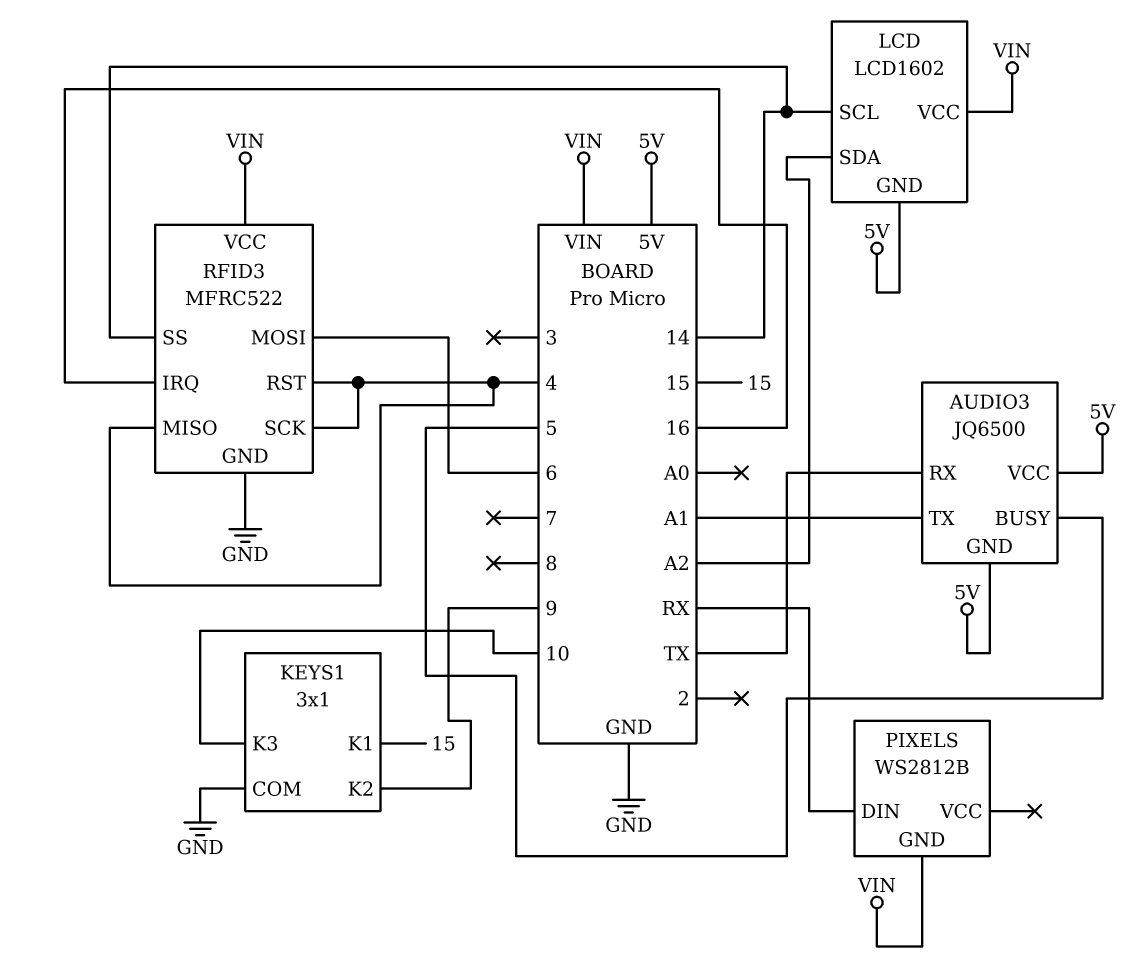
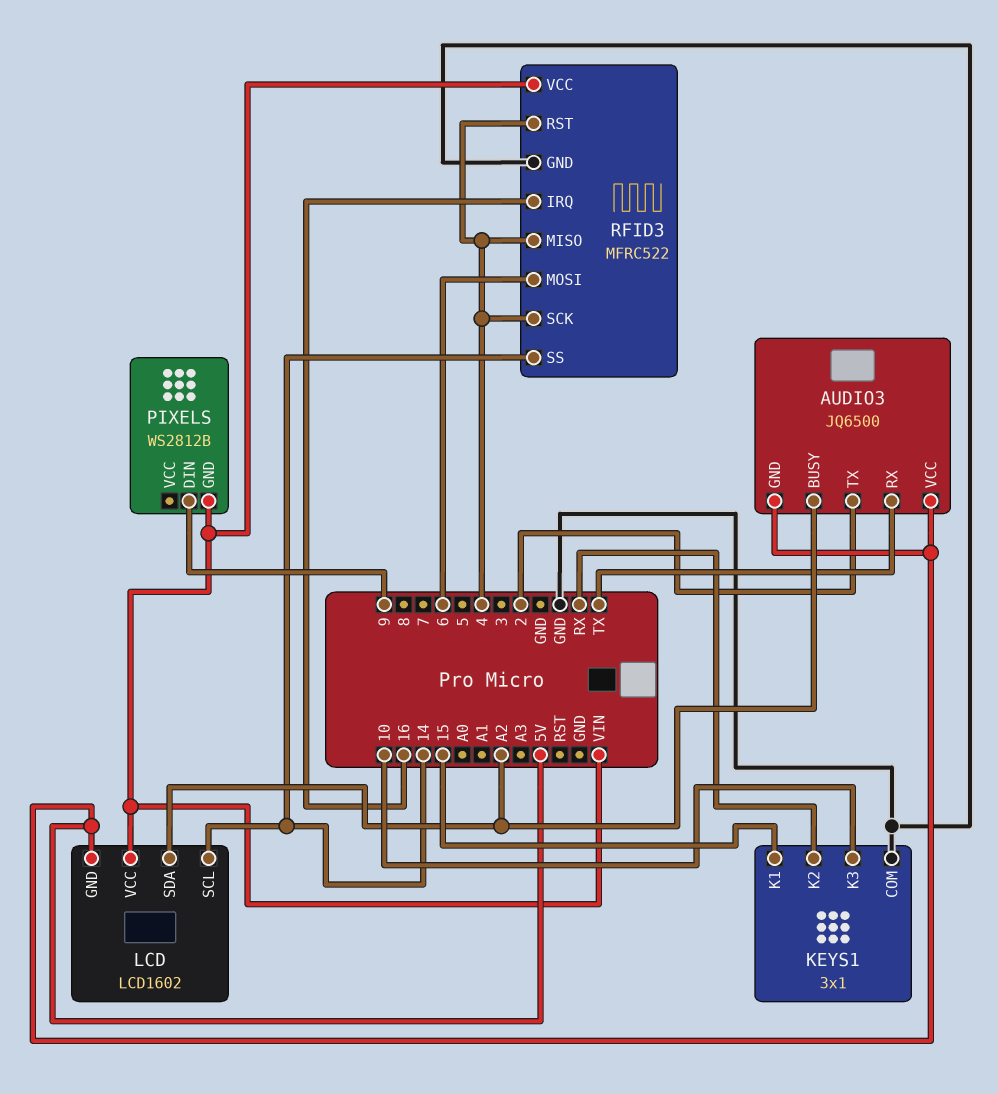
AUDIO3 pin BUSY: 5 -> A2
AUDIO3 pin TX: A1 -> 2
KEYS1 pin K2: 9 -> RX
PIXELS pin DIN: RX -> 9

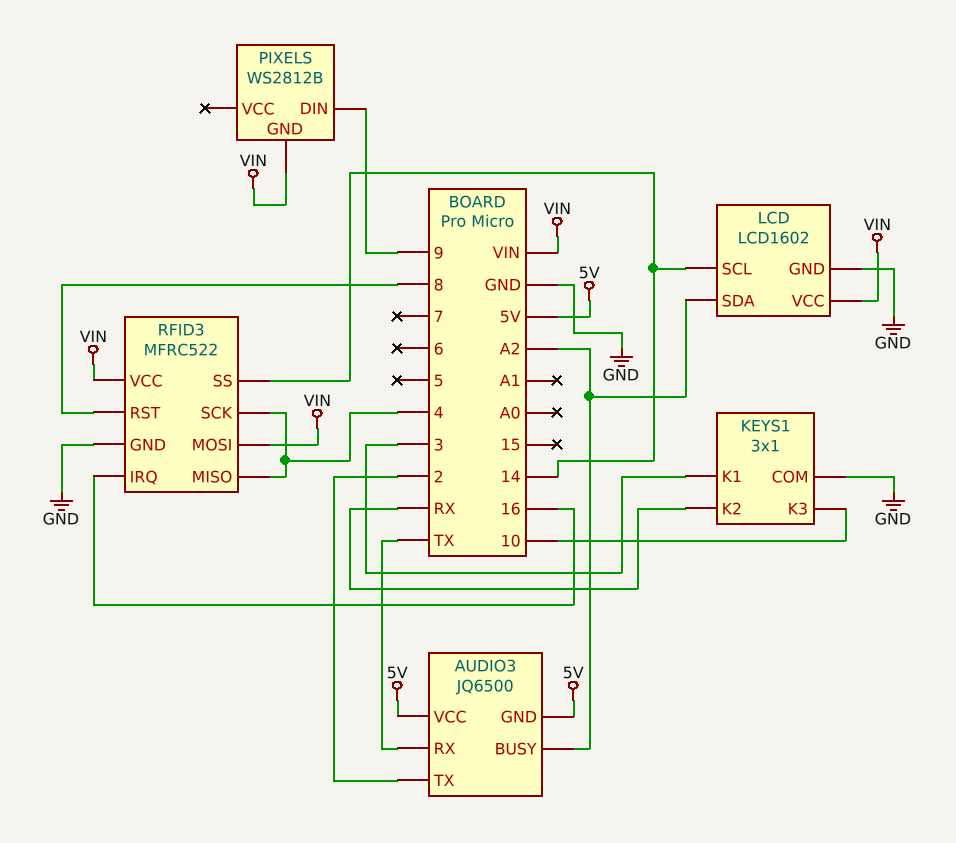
KEYS1 pin K1: 15 -> 3
LCD pin GND: 5V -> GND
RFID3 pin MOSI: 6 -> VIN
RFID3 pin RST: 4 -> 8

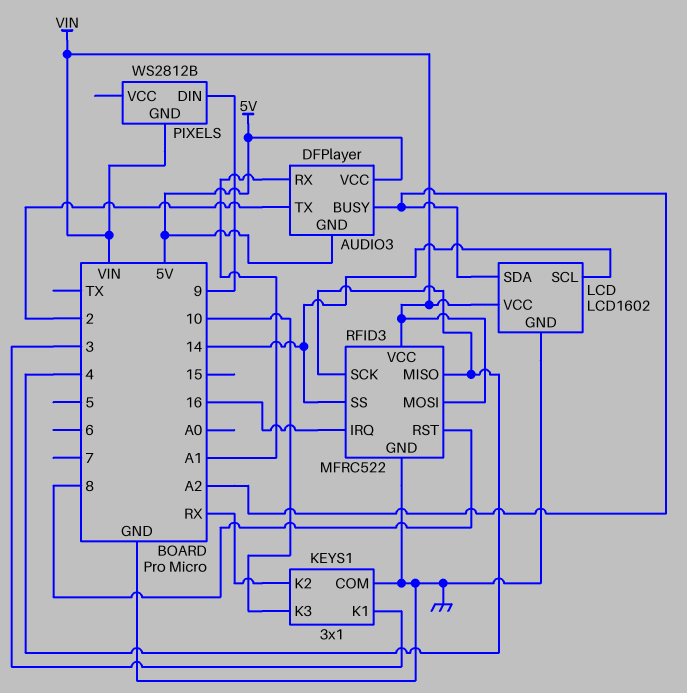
AUDIO3: JQ6500 -> DFPlayer
AUDIO3 pin RX: TX -> A1

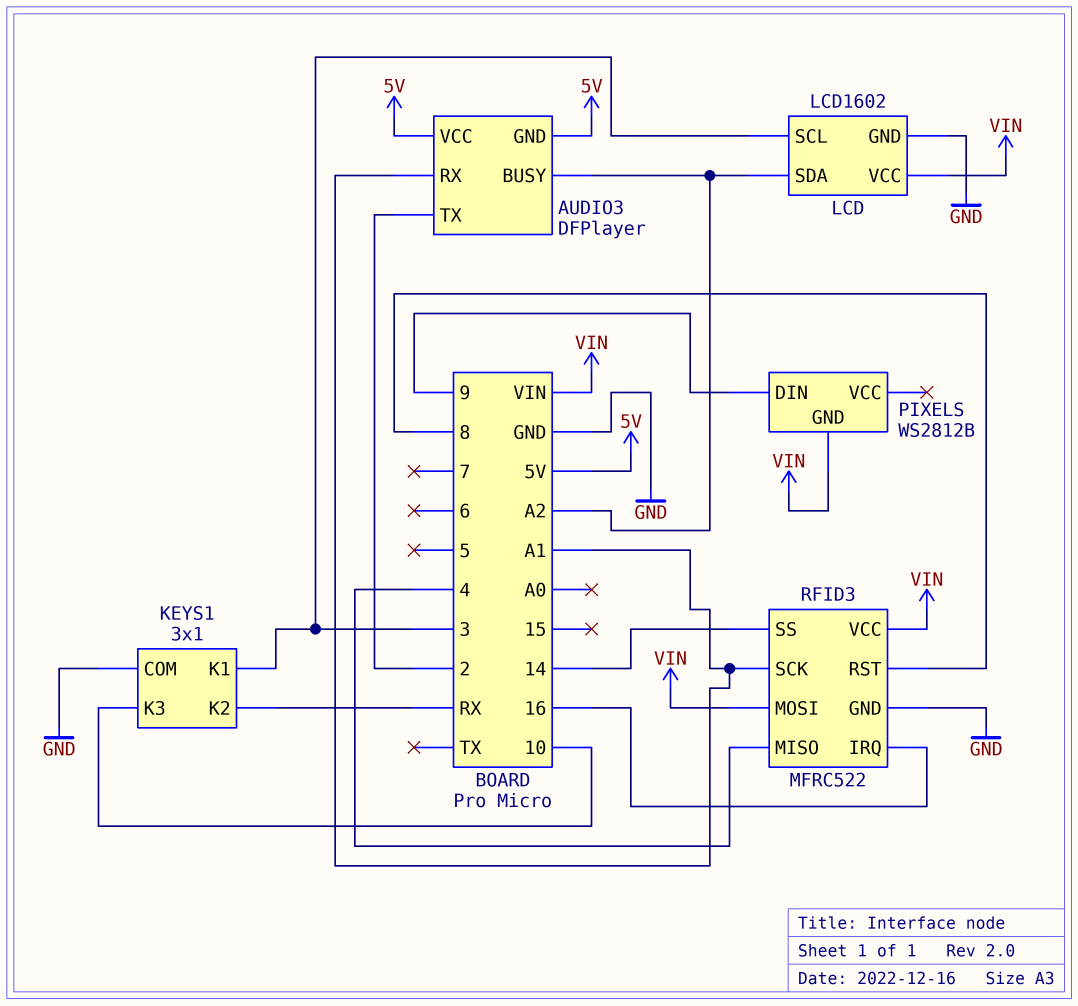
LCD pin SCL: 14 -> 3
RFID3 pin SCK: 4 -> A1

